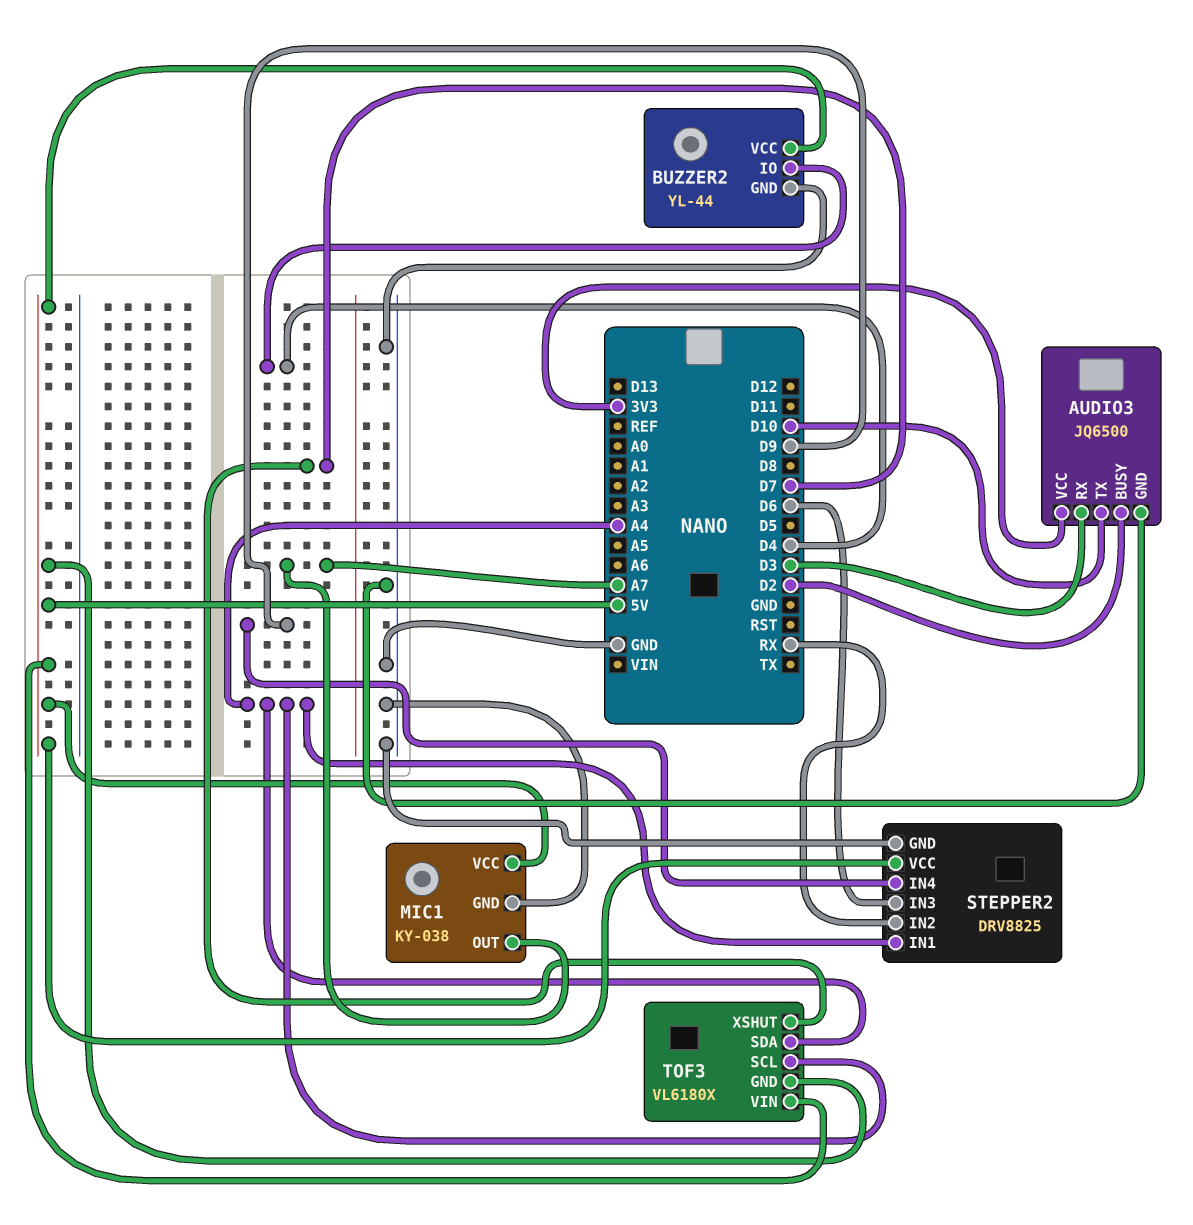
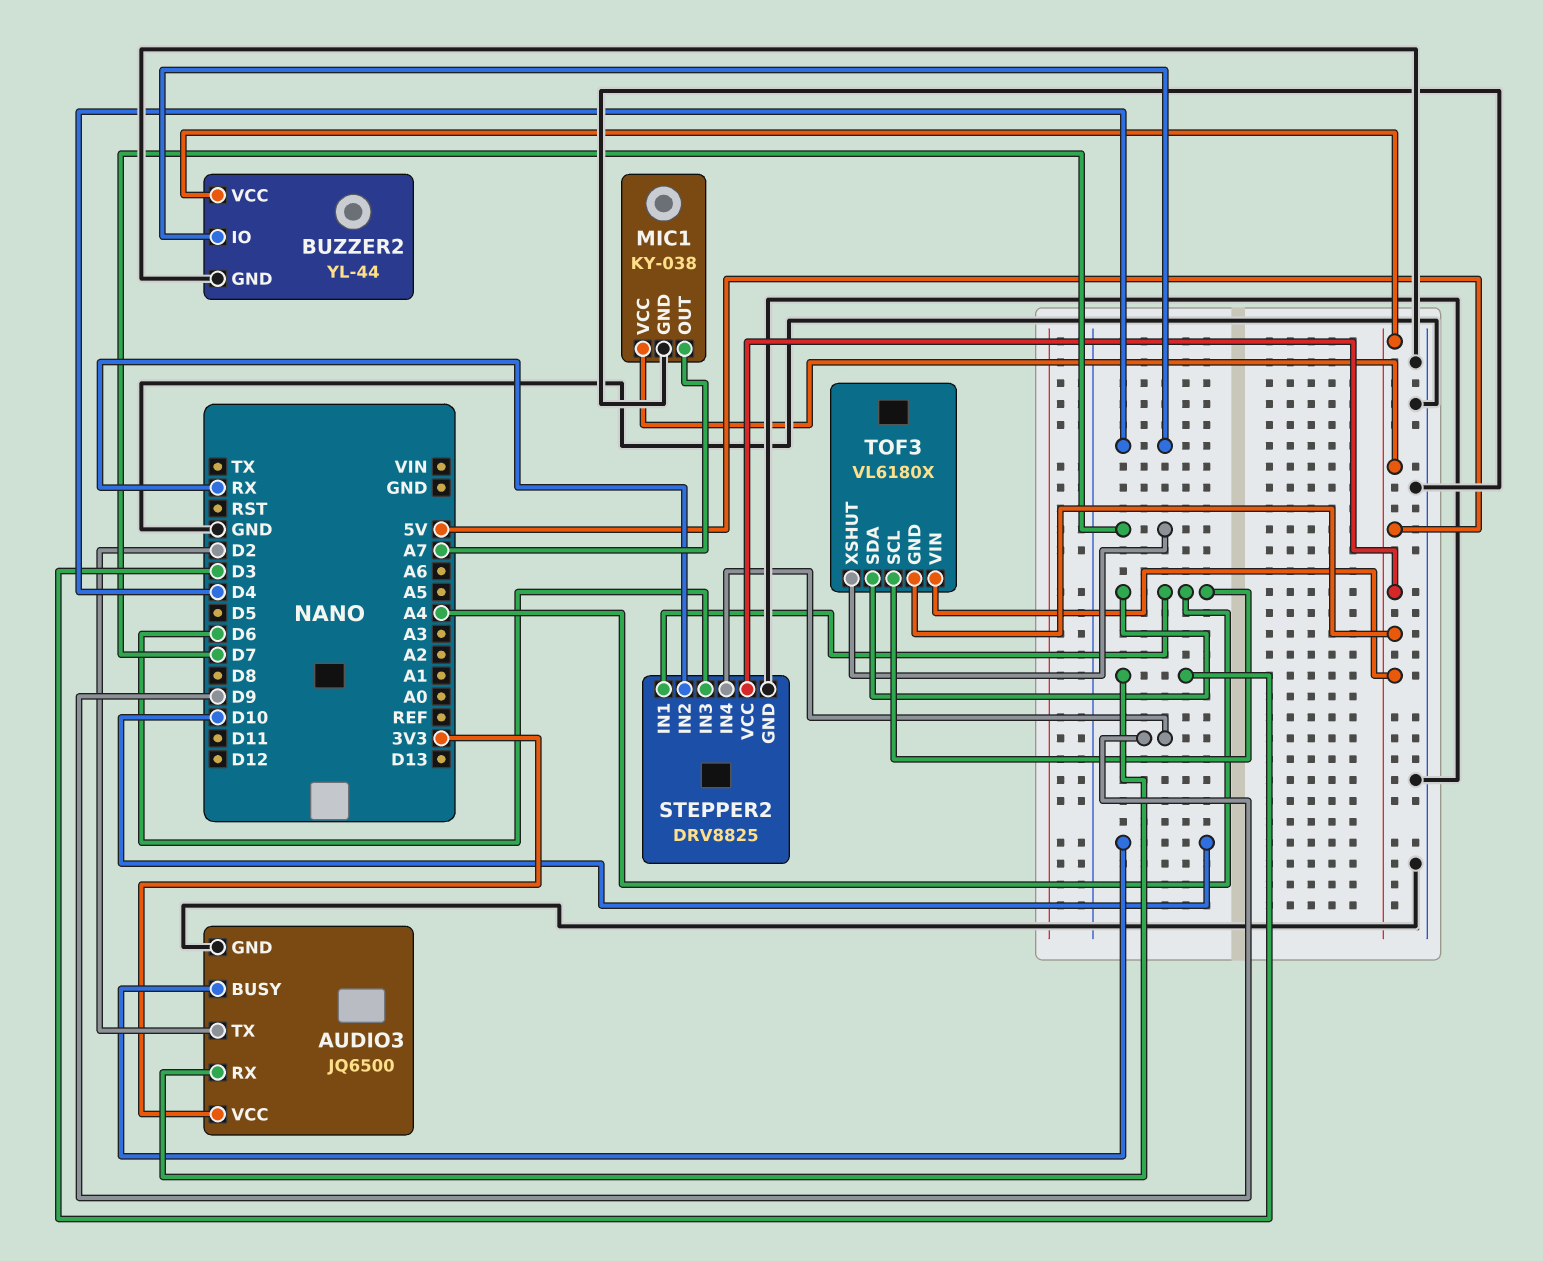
AUDIO3 pin BUSY: D2 -> D10
AUDIO3 pin TX: D10 -> D2

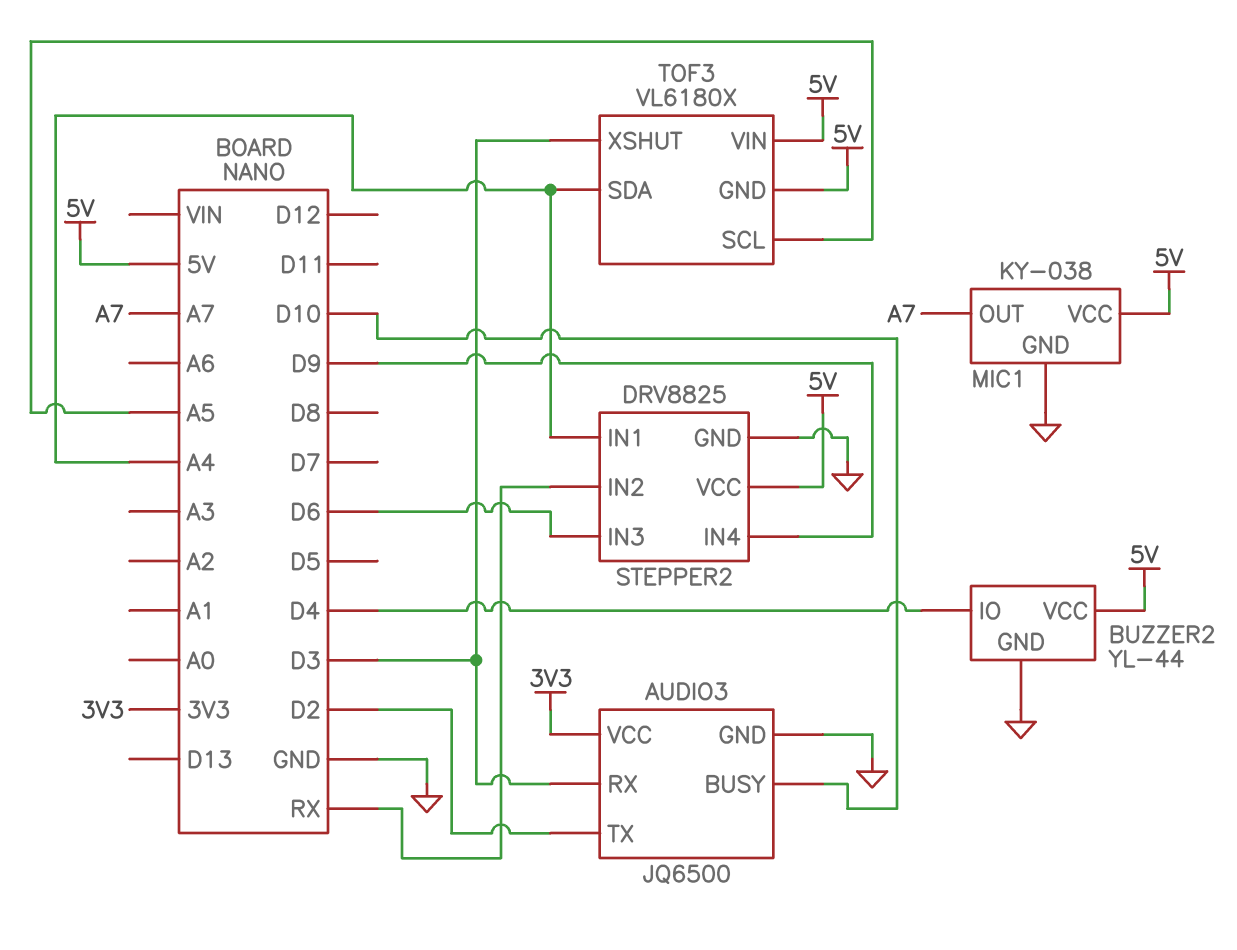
TOF3 pin SCL: A4 -> A5
TOF3 pin XSHUT: D7 -> D3

